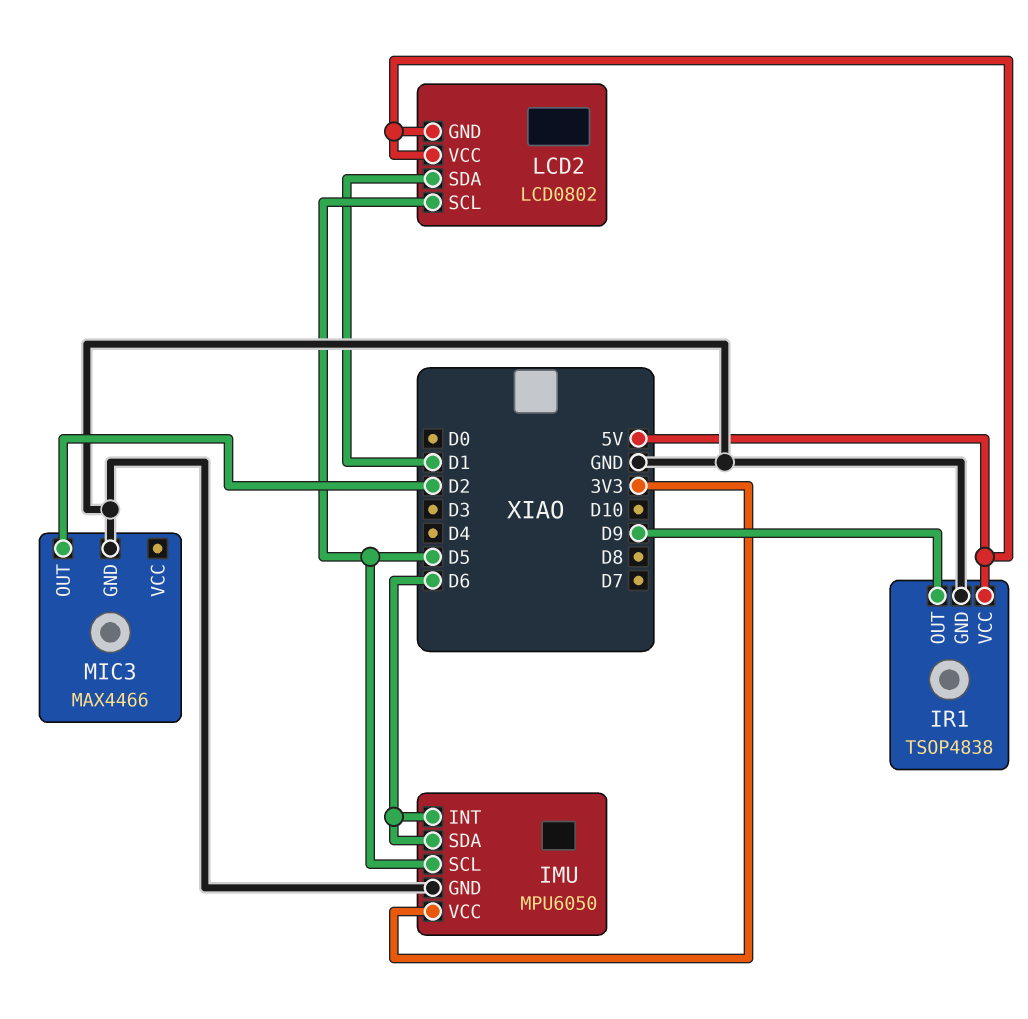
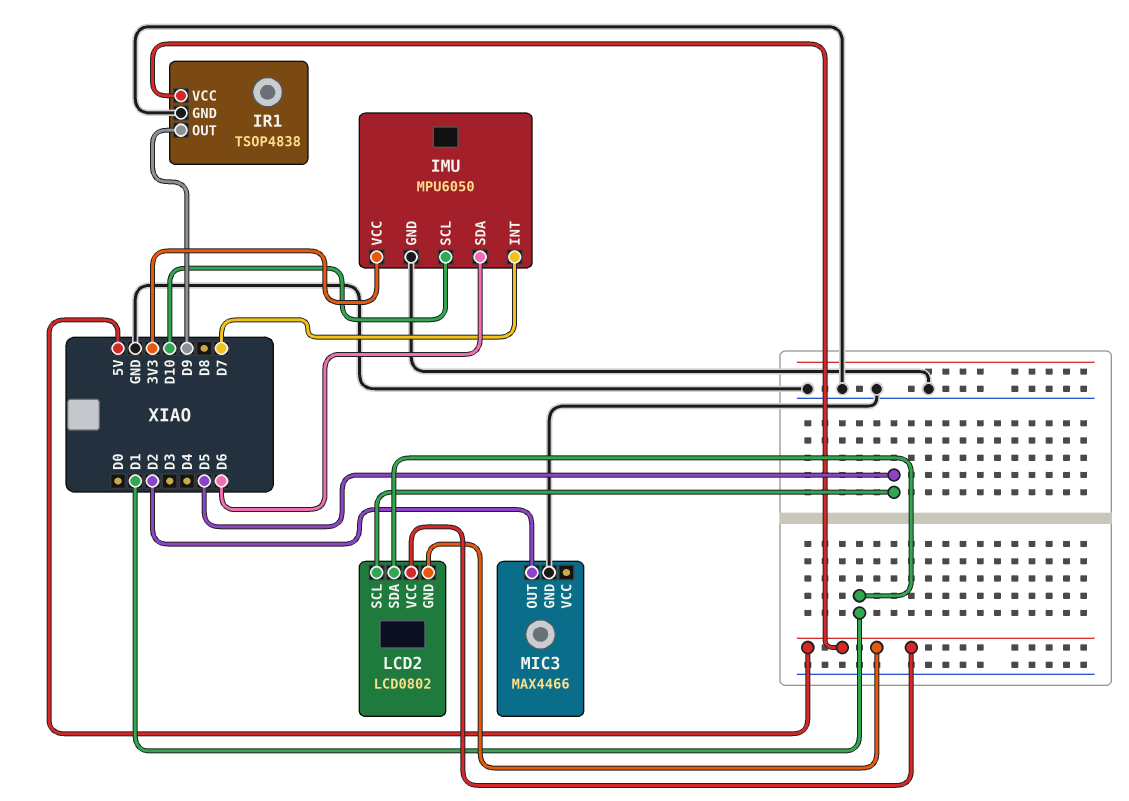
IMU pin INT: D6 -> D7
IMU pin SCL: D5 -> D10

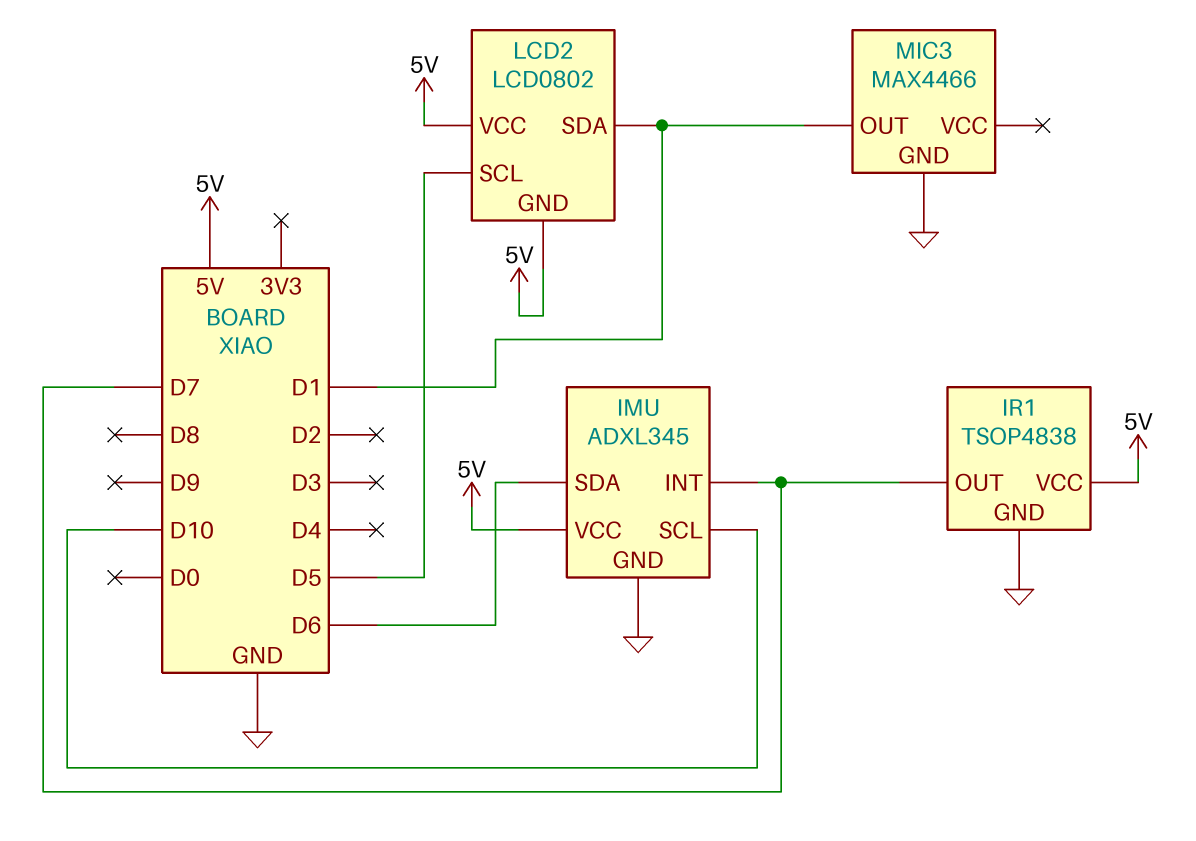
IMU: MPU6050 -> ADXL345
IMU pin VCC: 3V3 -> 5V
IR1 pin OUT: D9 -> D7
MIC3 pin OUT: D2 -> D1

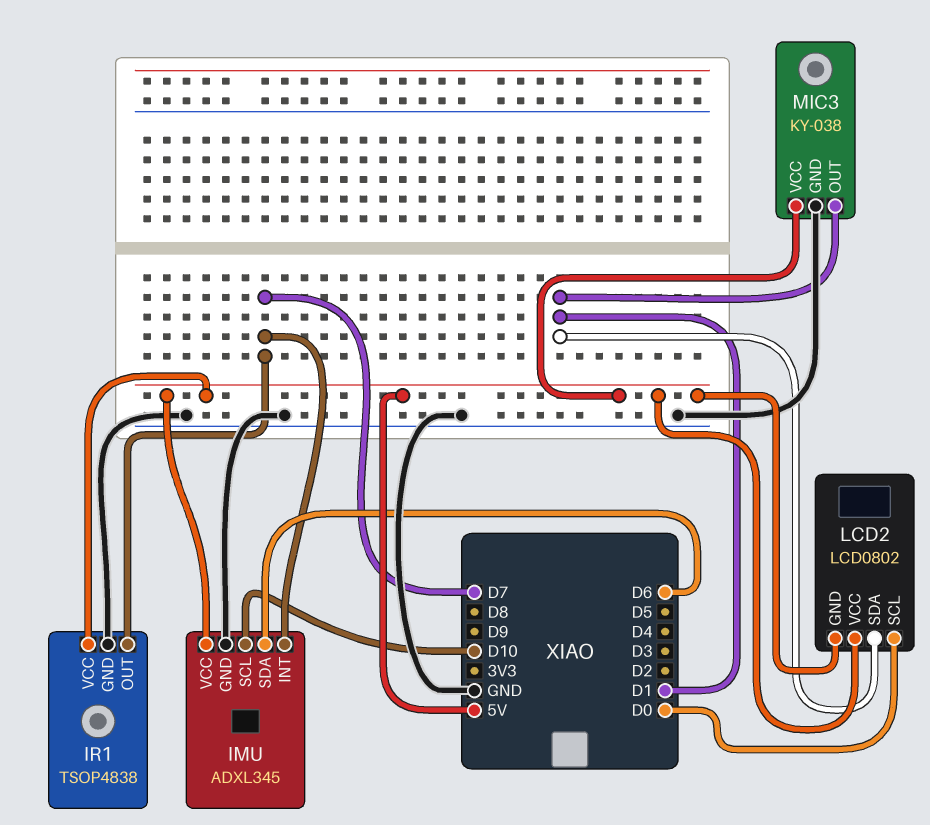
LCD2 pin SCL: D5 -> D0
MIC3: MAX4466 -> KY-038
MIC3 pin VCC: none -> 5V

